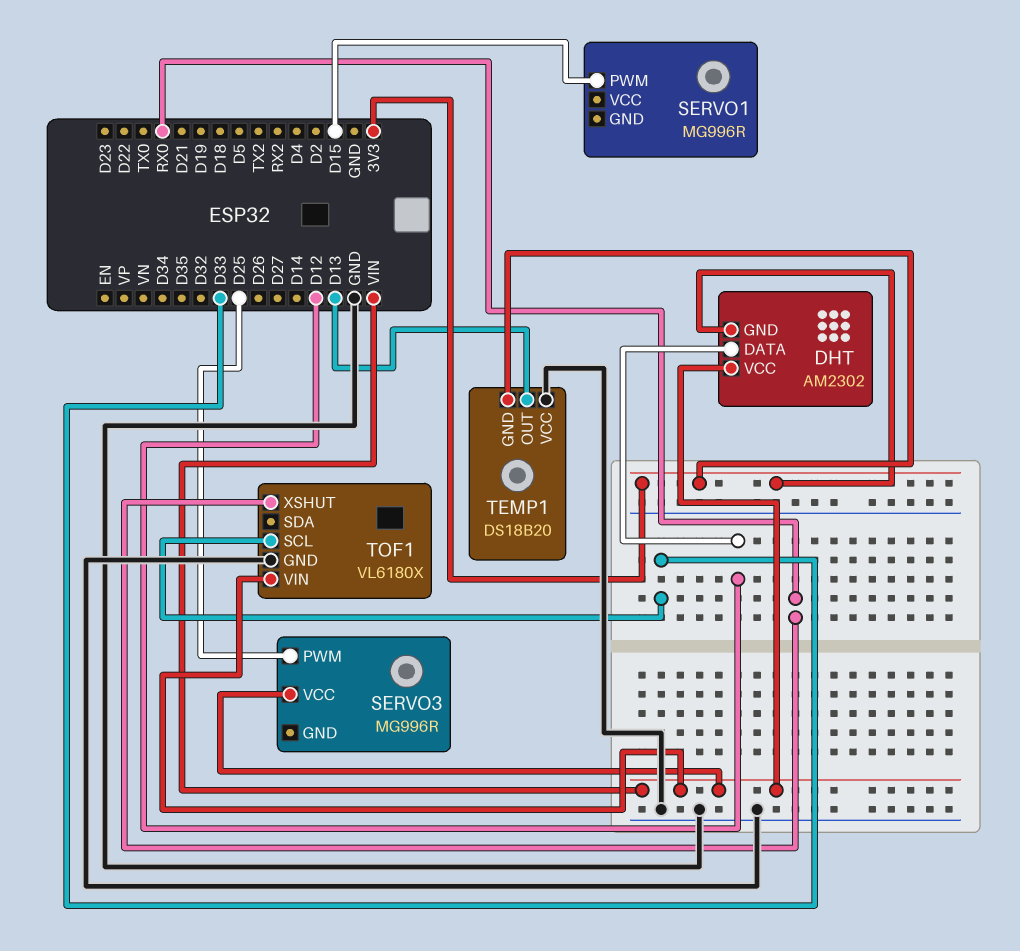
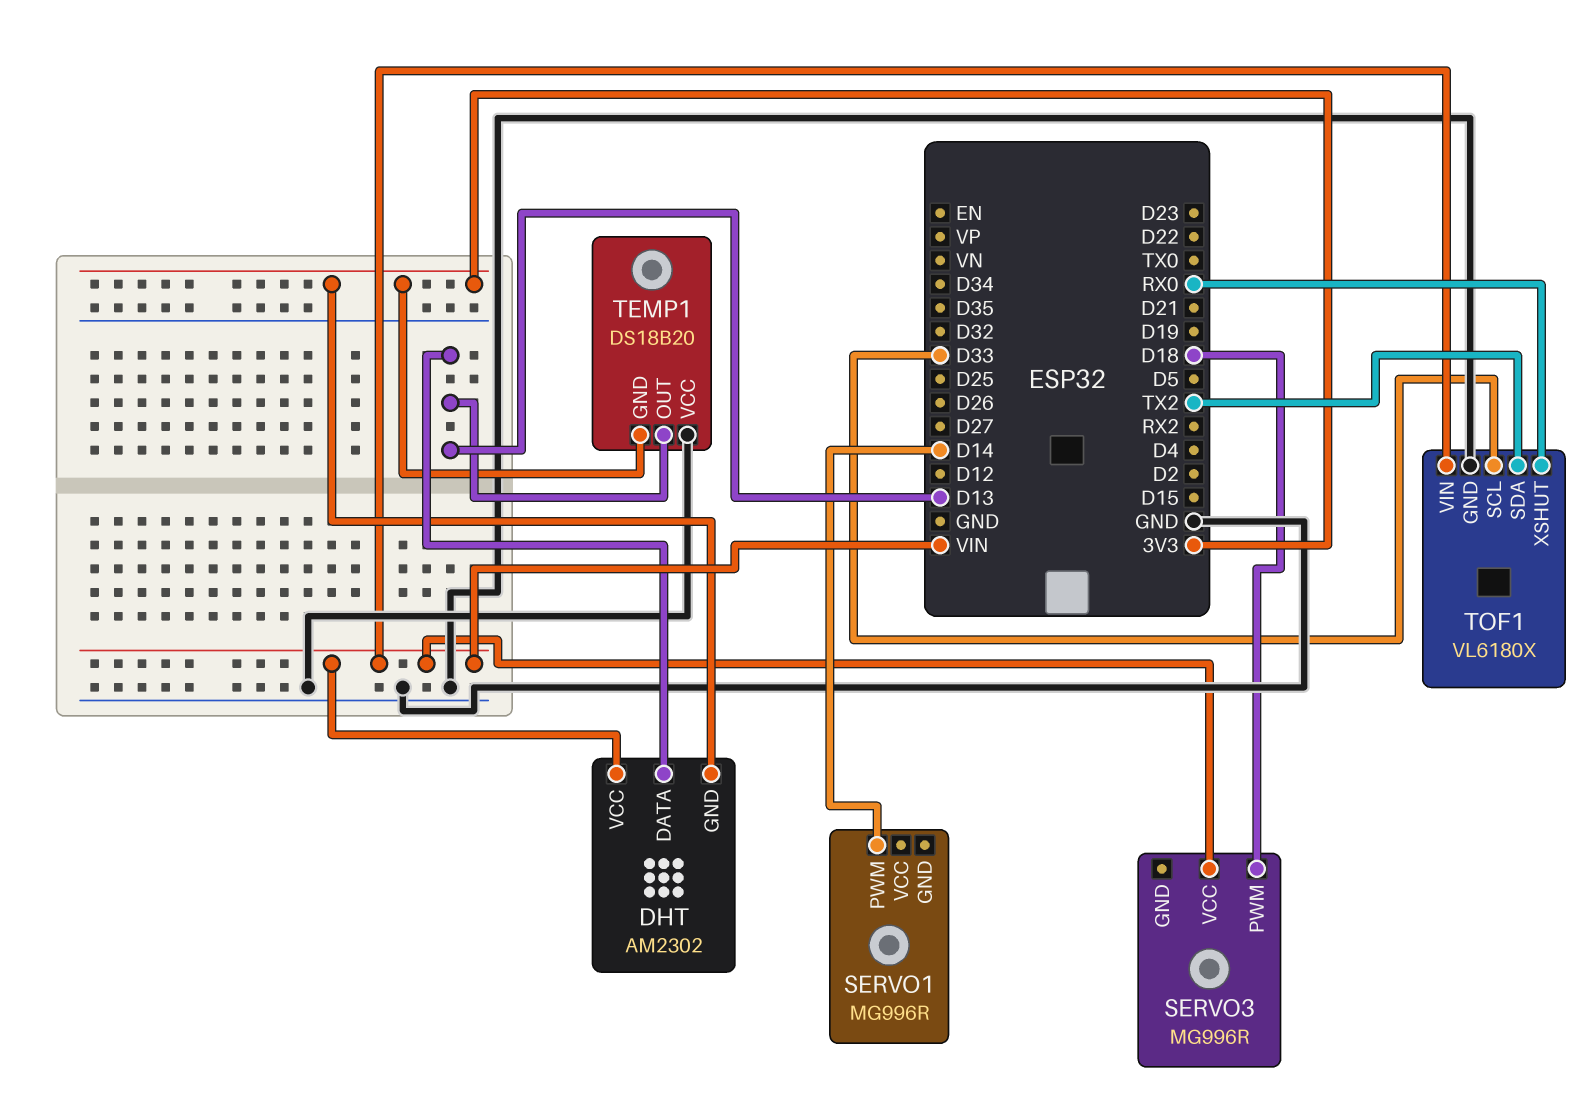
DHT pin DATA: D12 -> D13
SERVO1 pin PWM: D15 -> D14
SERVO3 pin PWM: D25 -> D18
TOF1 pin SDA: none -> TX2

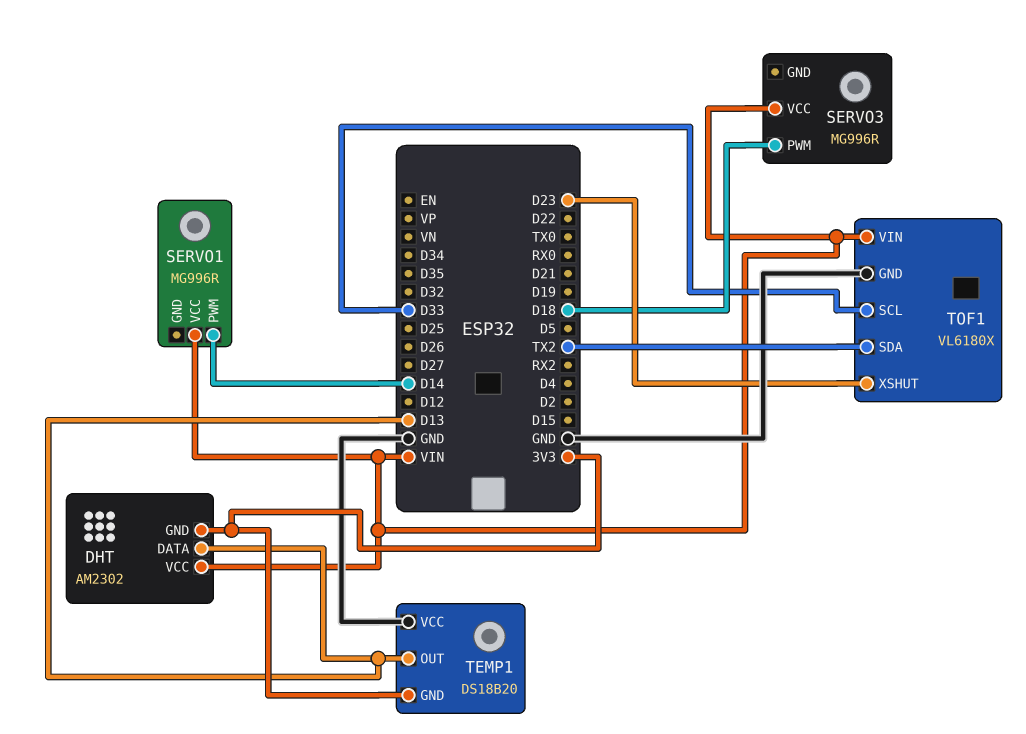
SERVO1 pin VCC: none -> VIN
TOF1 pin XSHUT: RX0 -> D23

